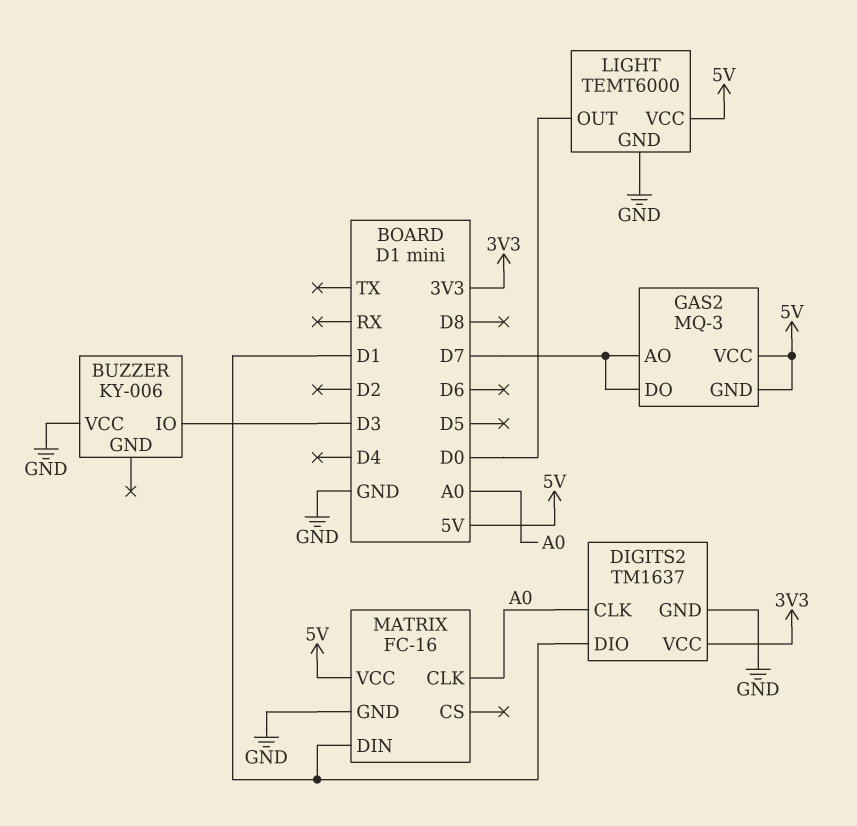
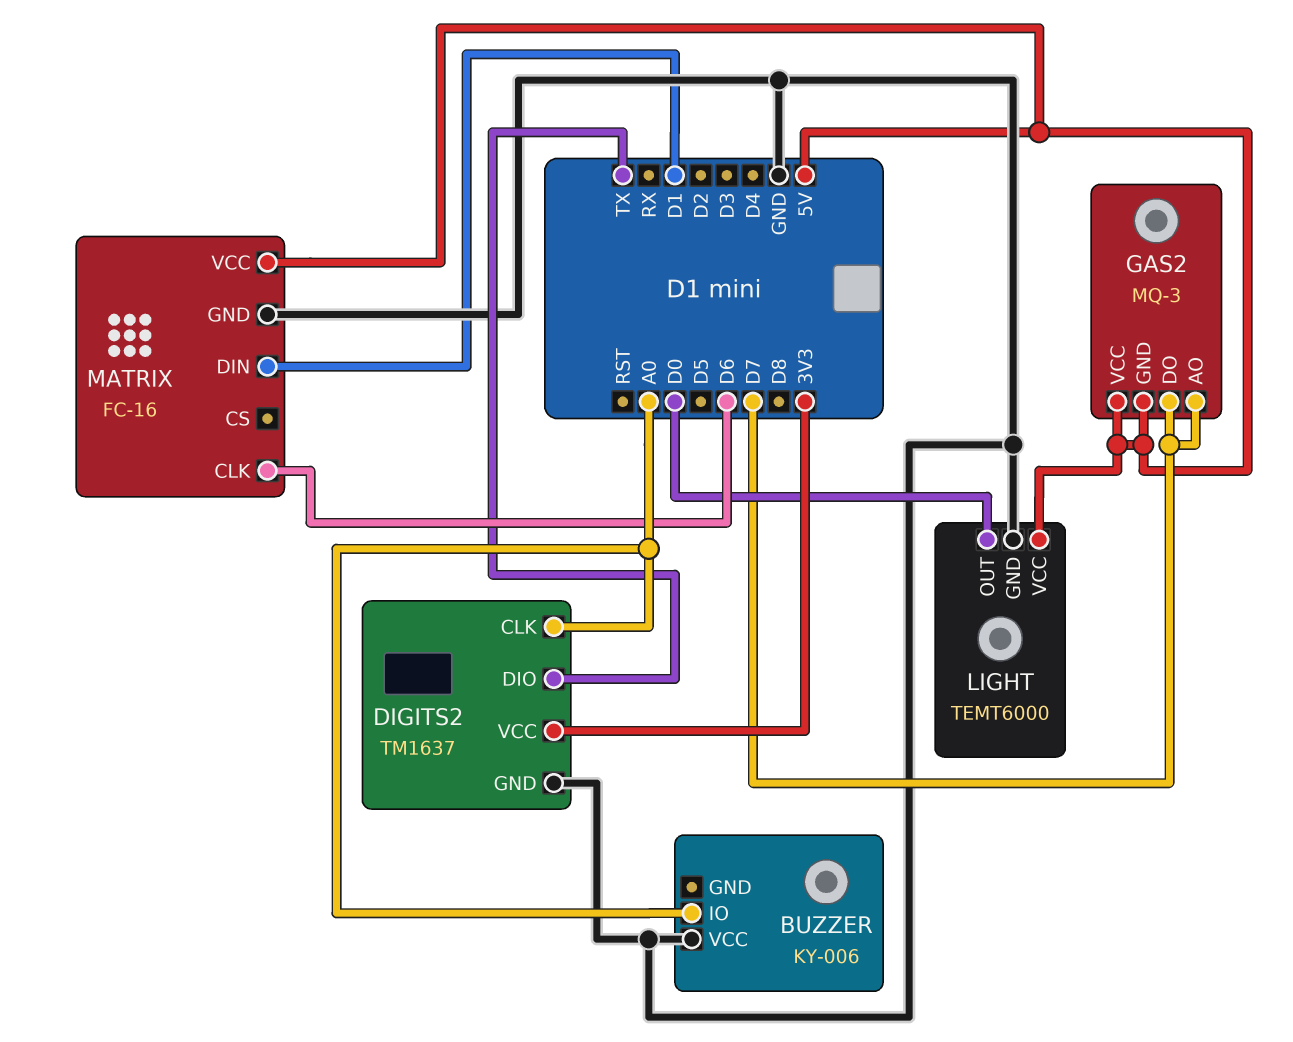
BUZZER pin IO: D3 -> A0
DIGITS2 pin DIO: D1 -> TX
MATRIX pin CLK: A0 -> D6

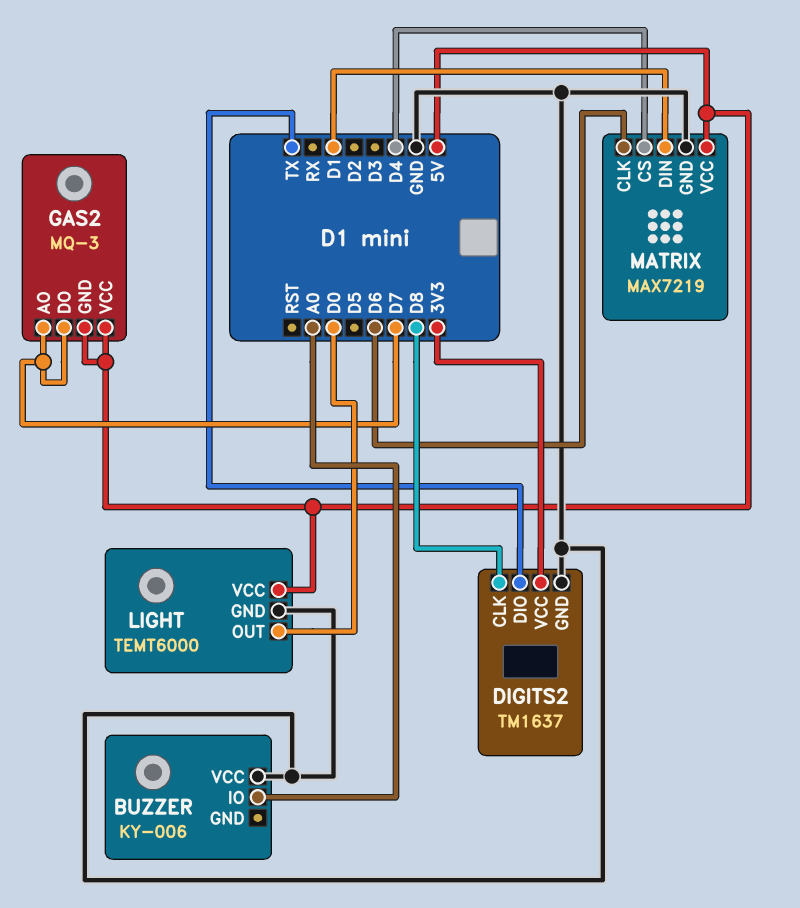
DIGITS2 pin CLK: A0 -> D8
MATRIX: FC-16 -> MAX7219
MATRIX pin CS: none -> D4

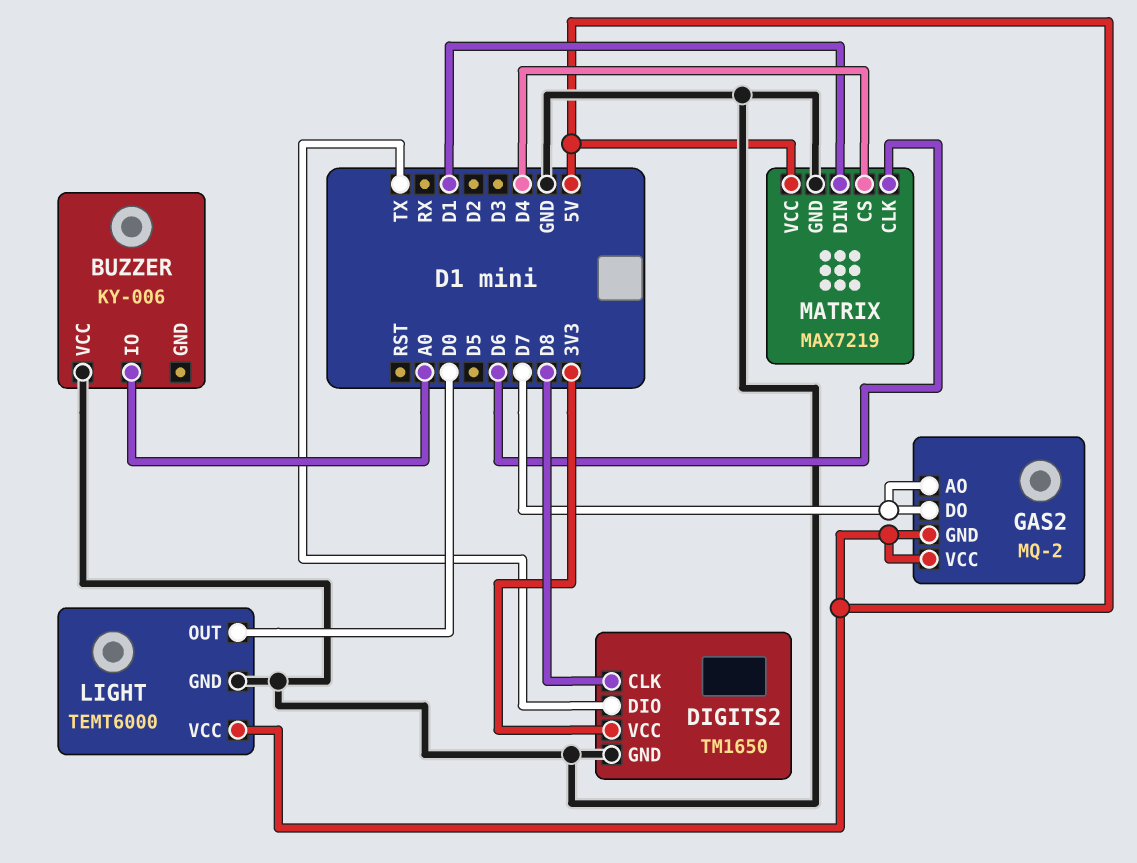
DIGITS2: TM1637 -> TM1650
GAS2: MQ-3 -> MQ-2

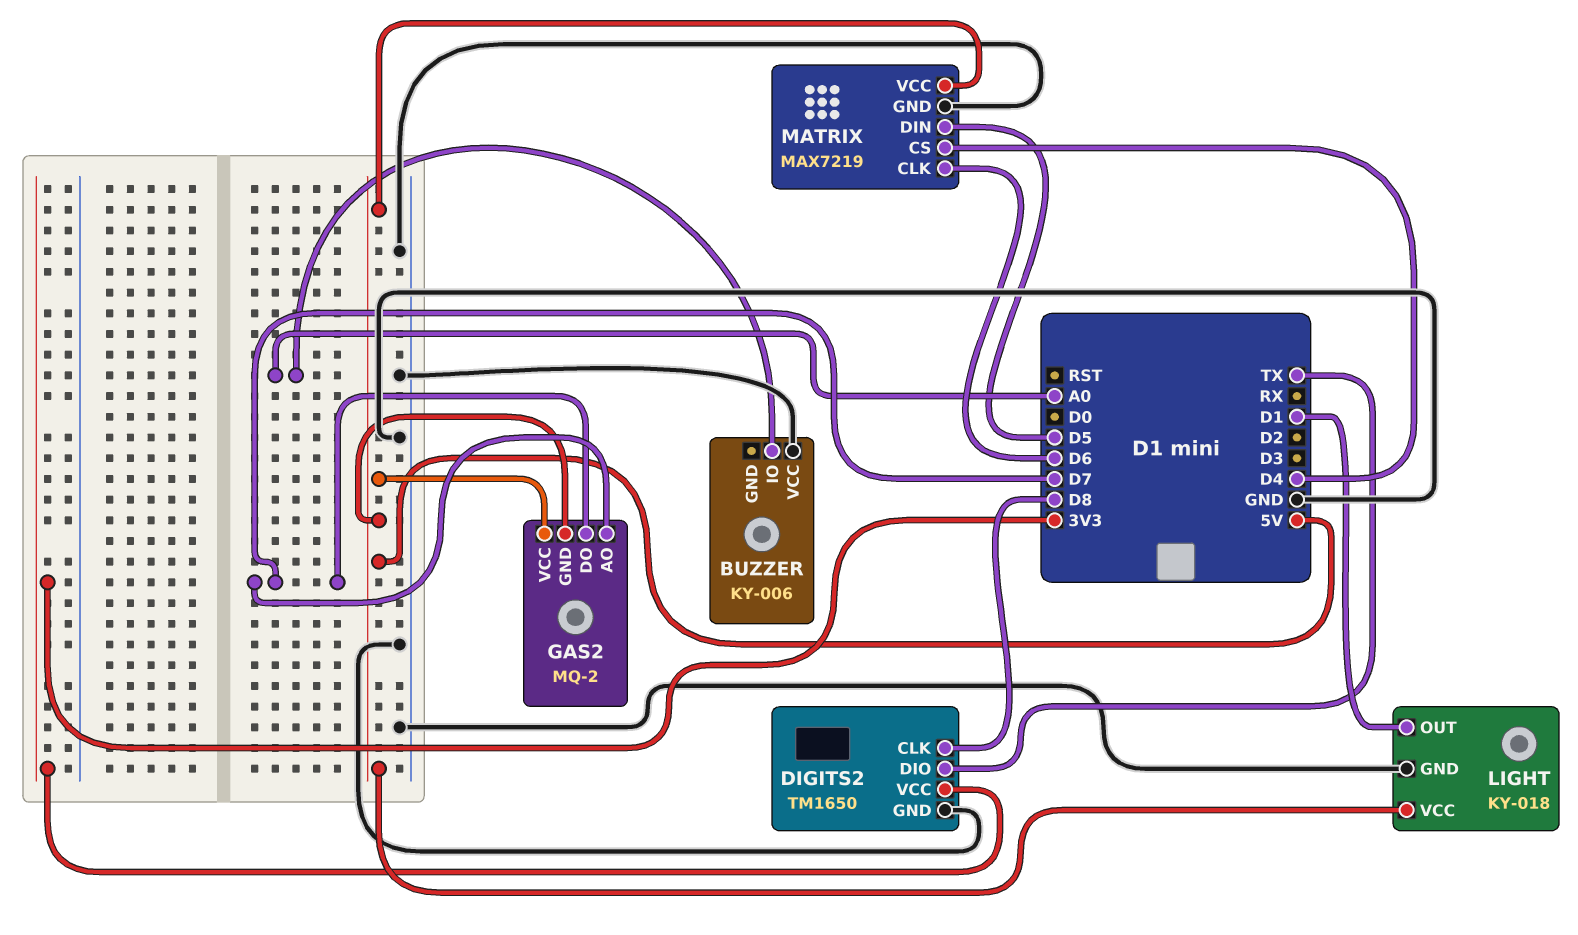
LIGHT: TEMT6000 -> KY-018
LIGHT pin OUT: D0 -> D1
MATRIX pin DIN: D1 -> D5

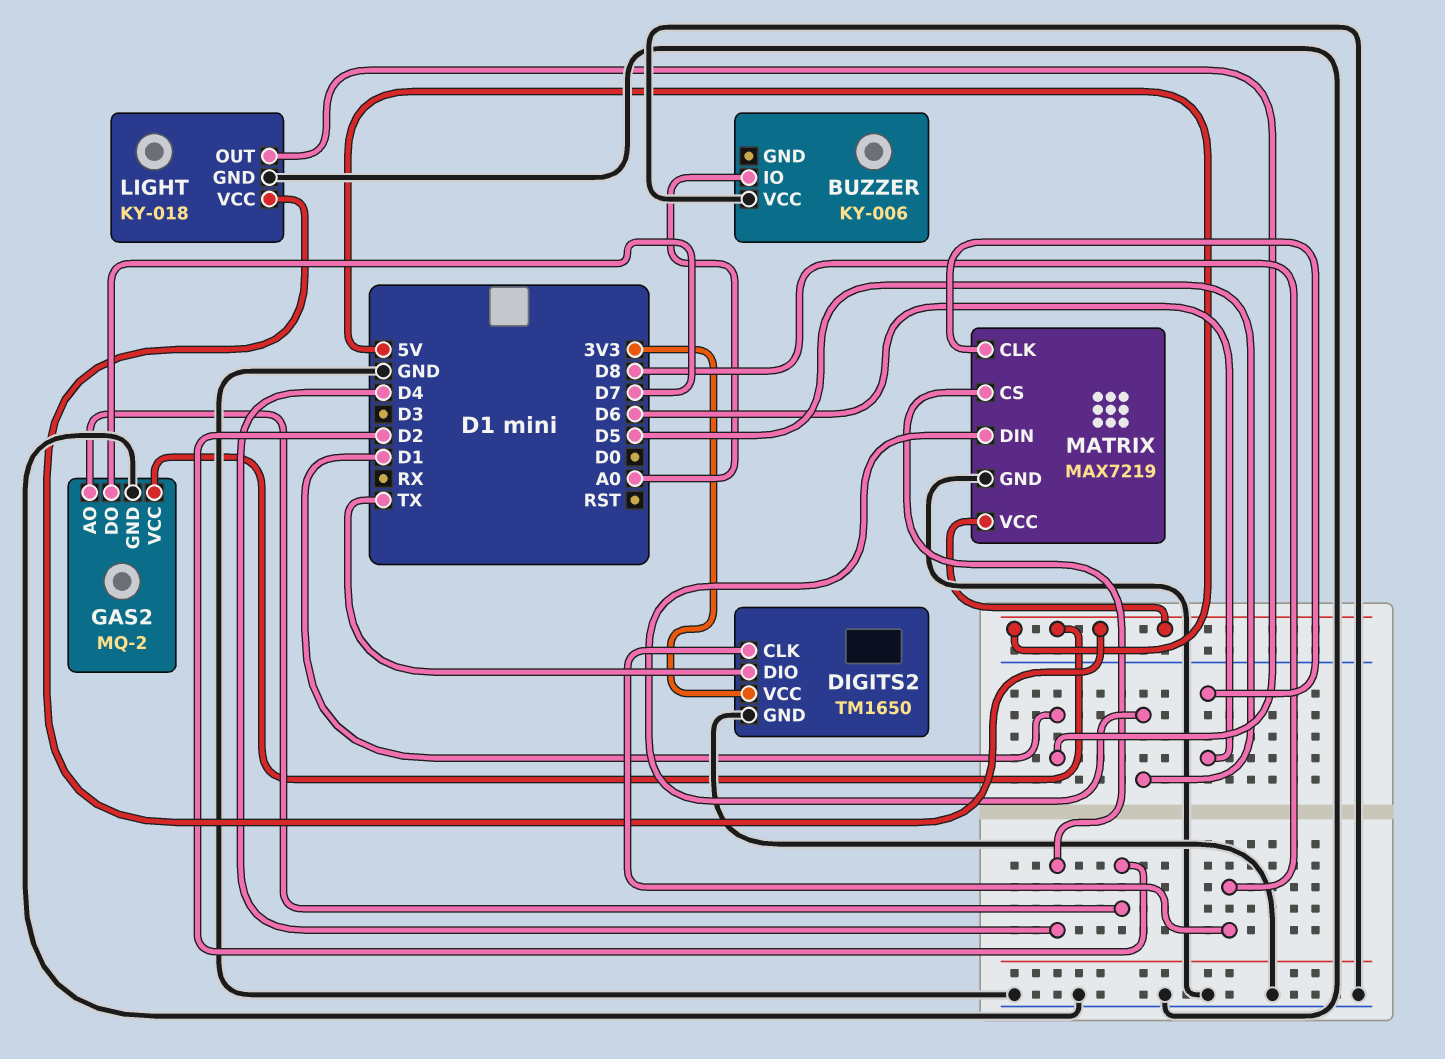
GAS2 pin AO: D7 -> D2
GAS2 pin GND: 5V -> GND

